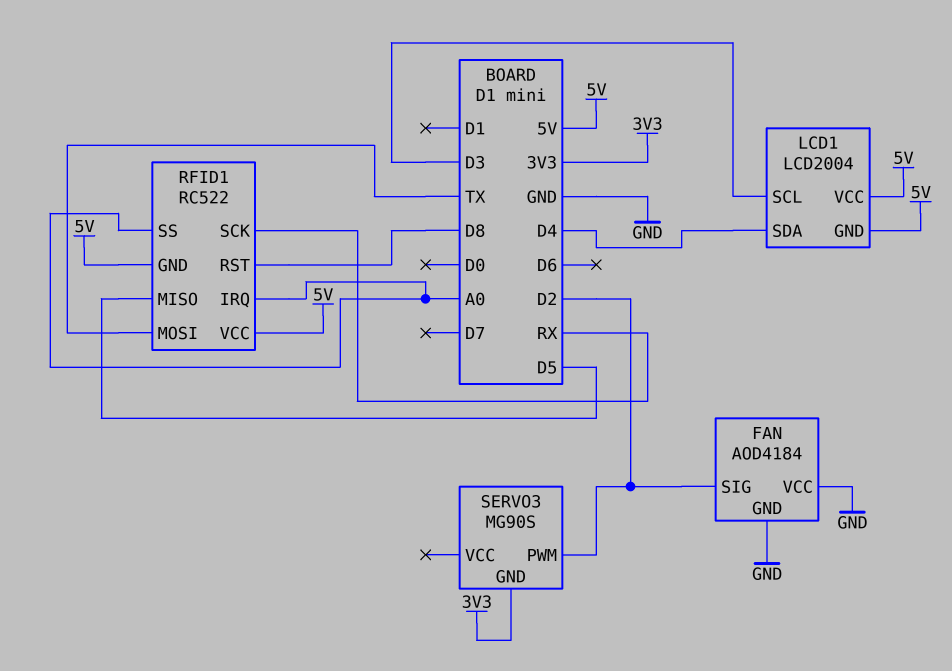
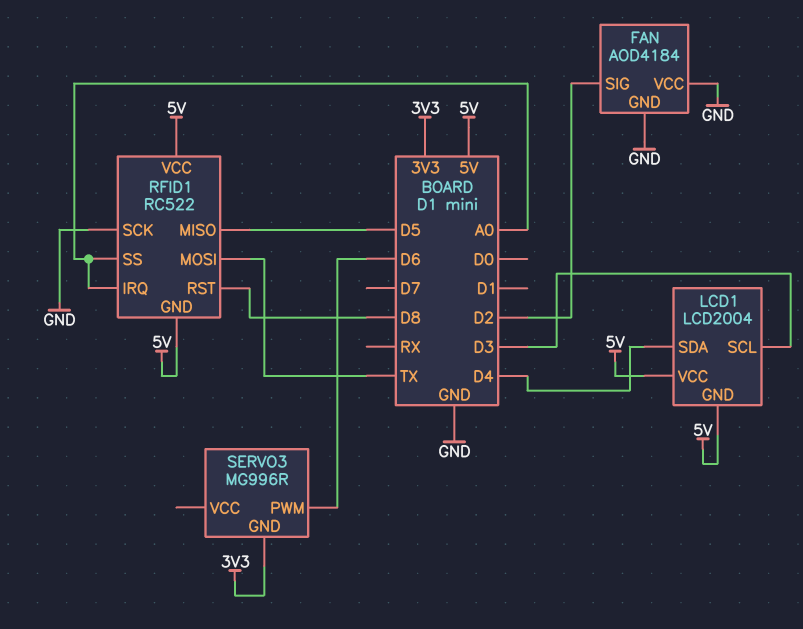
RFID1 pin SCK: RX -> GND
SERVO3: MG90S -> MG996R
SERVO3 pin PWM: D2 -> D6

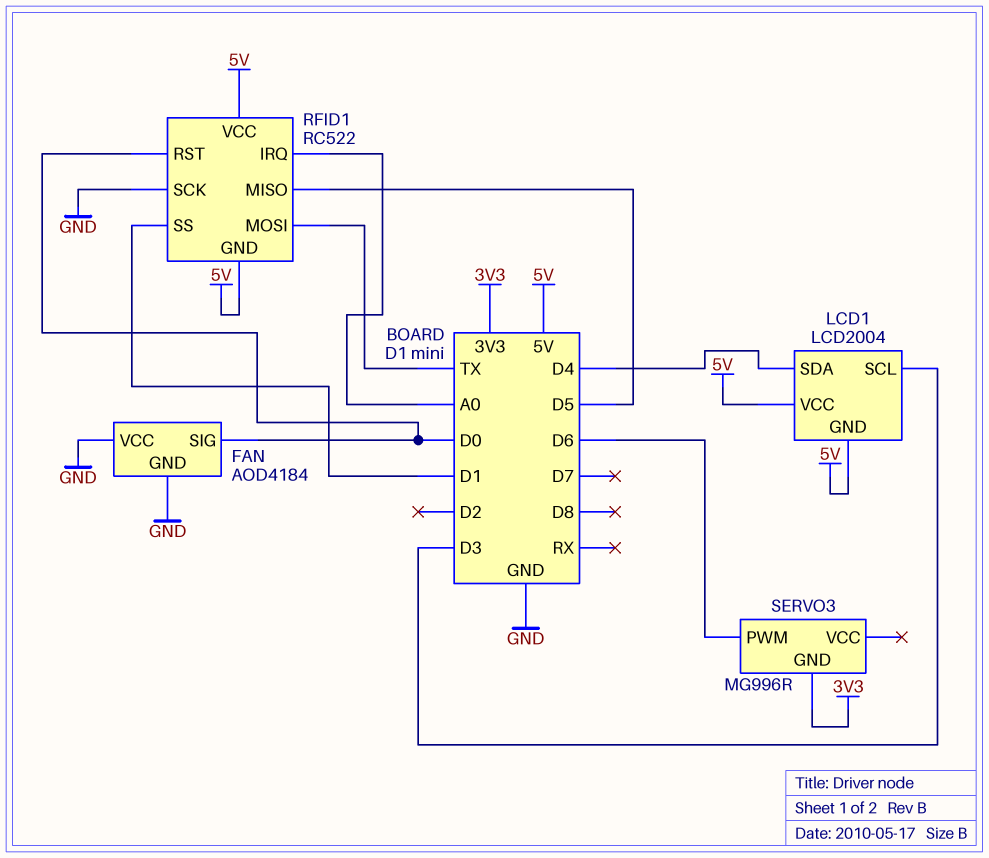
FAN pin SIG: D2 -> D0
RFID1 pin RST: D8 -> D0
RFID1 pin SS: A0 -> D1

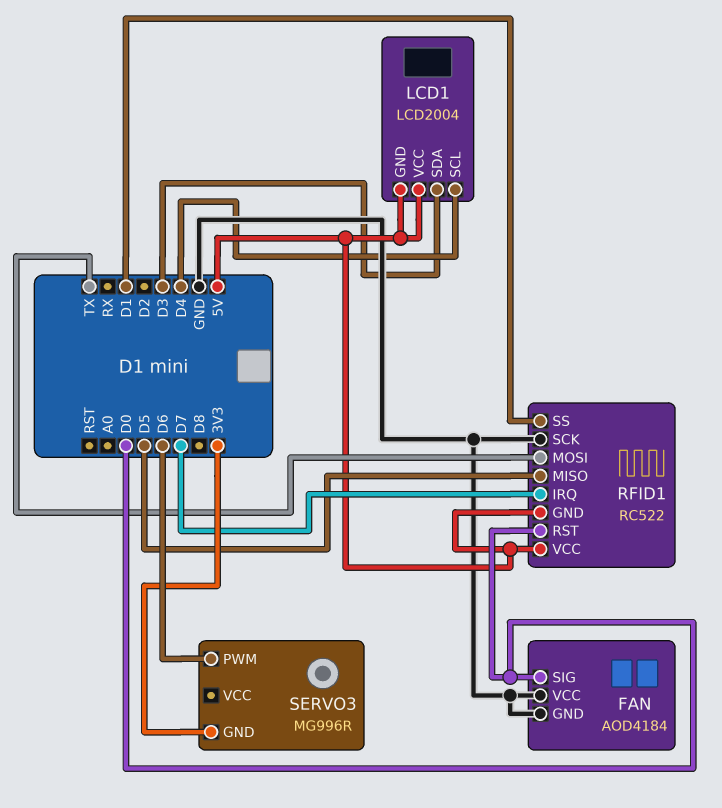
LCD1 pin SCL: D3 -> D4
LCD1 pin SDA: D4 -> D3
RFID1 pin IRQ: A0 -> D7

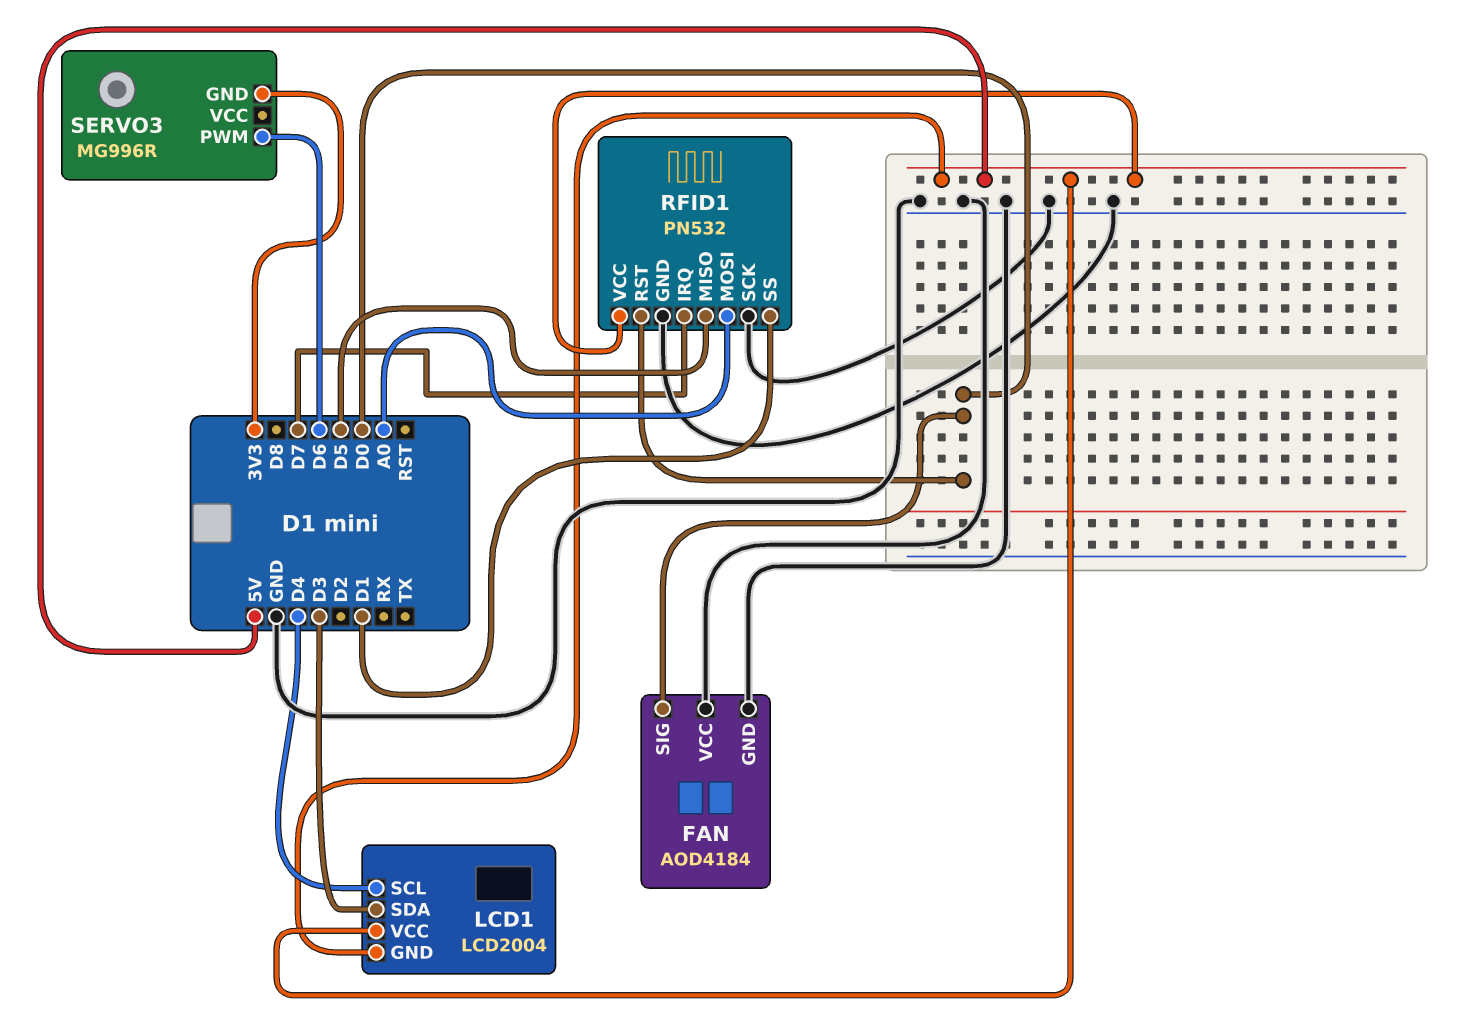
RFID1: RC522 -> PN532
RFID1 pin GND: 5V -> GND
RFID1 pin MOSI: TX -> A0

